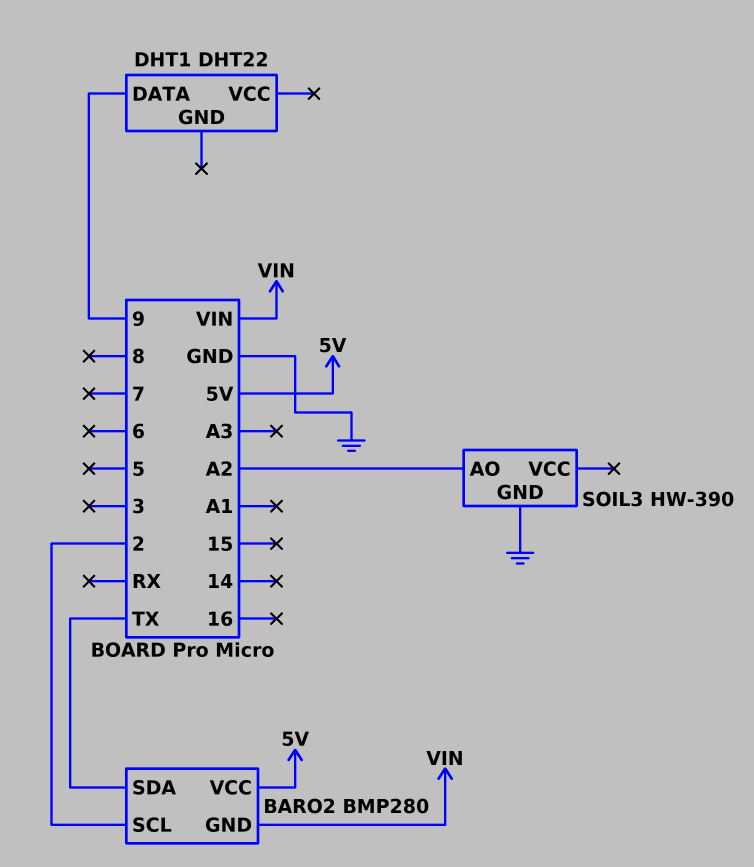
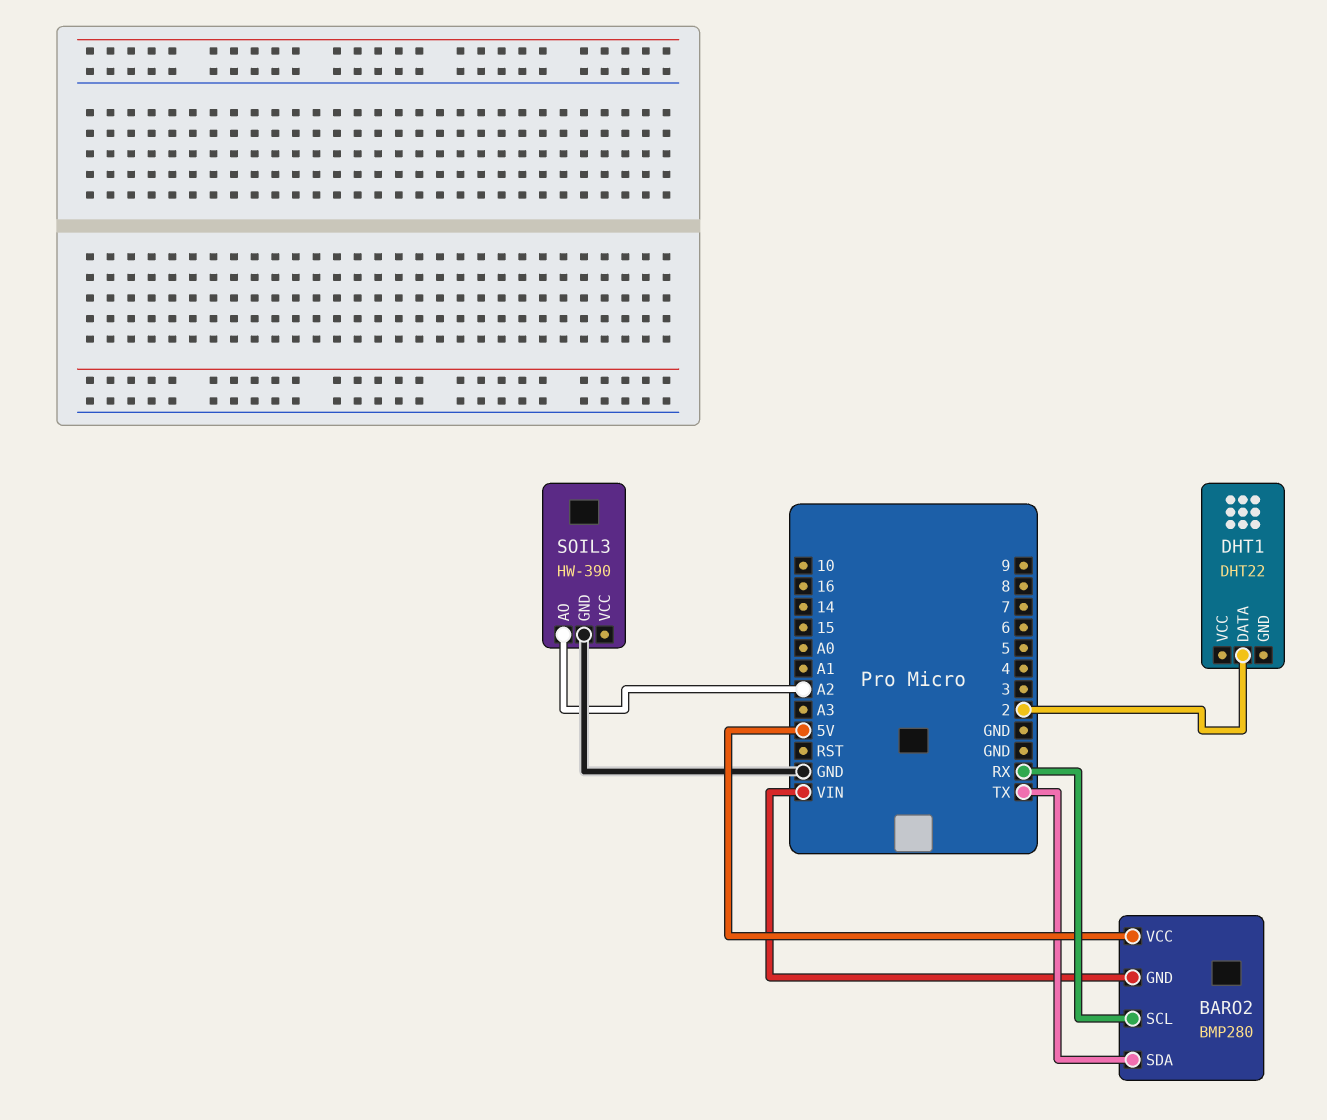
BARO2 pin SCL: 2 -> RX
DHT1 pin DATA: 9 -> 2

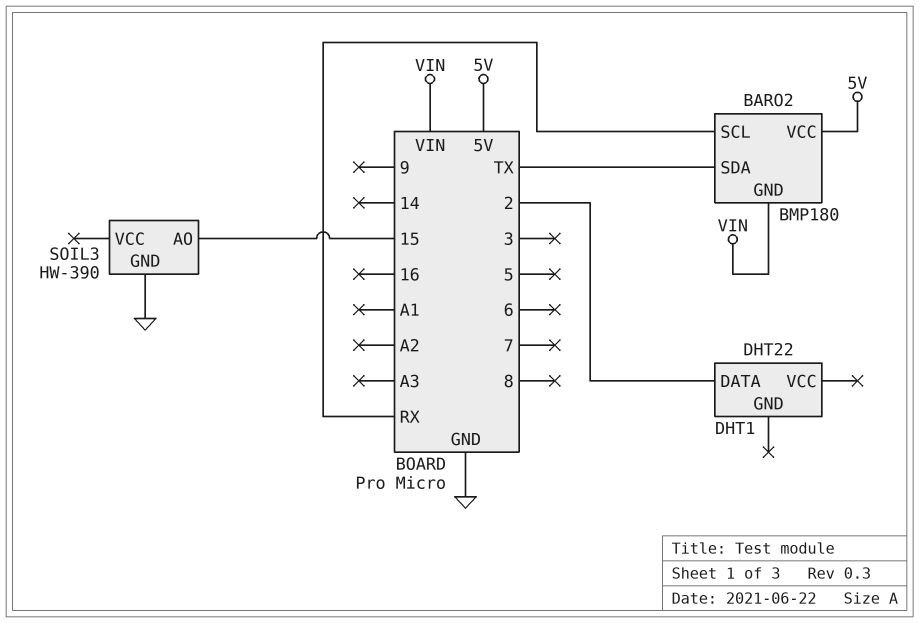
BARO2: BMP280 -> BMP180
SOIL3 pin AO: A2 -> 15

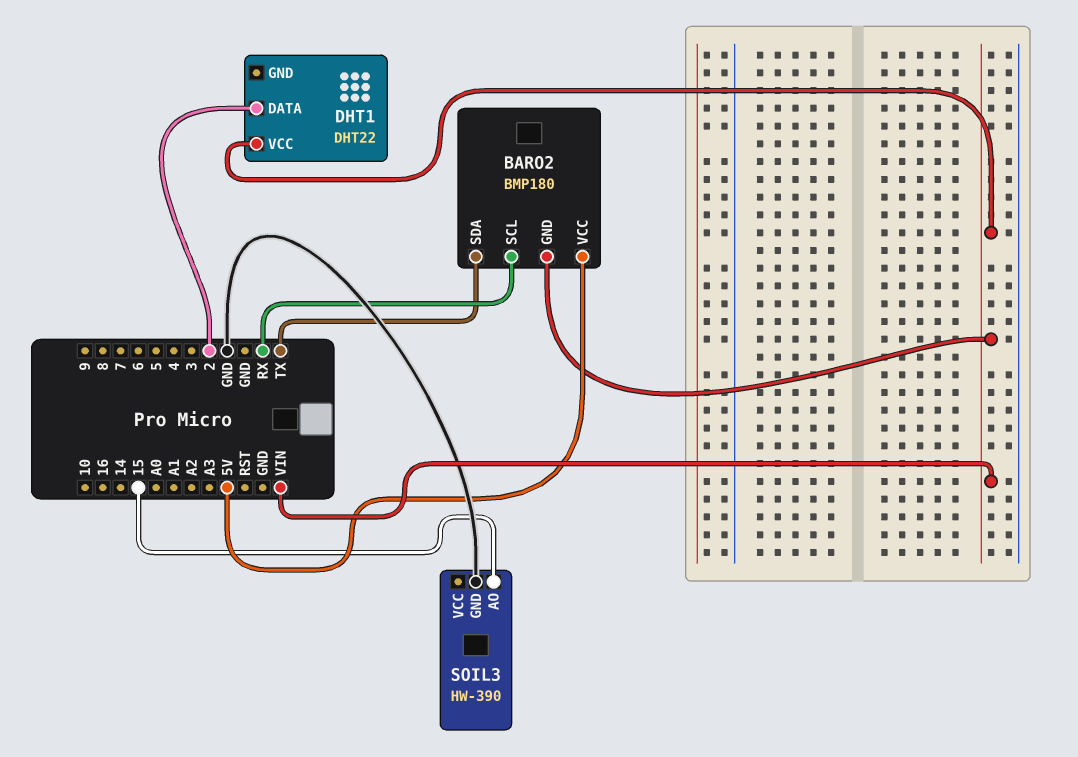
DHT1 pin VCC: none -> VIN

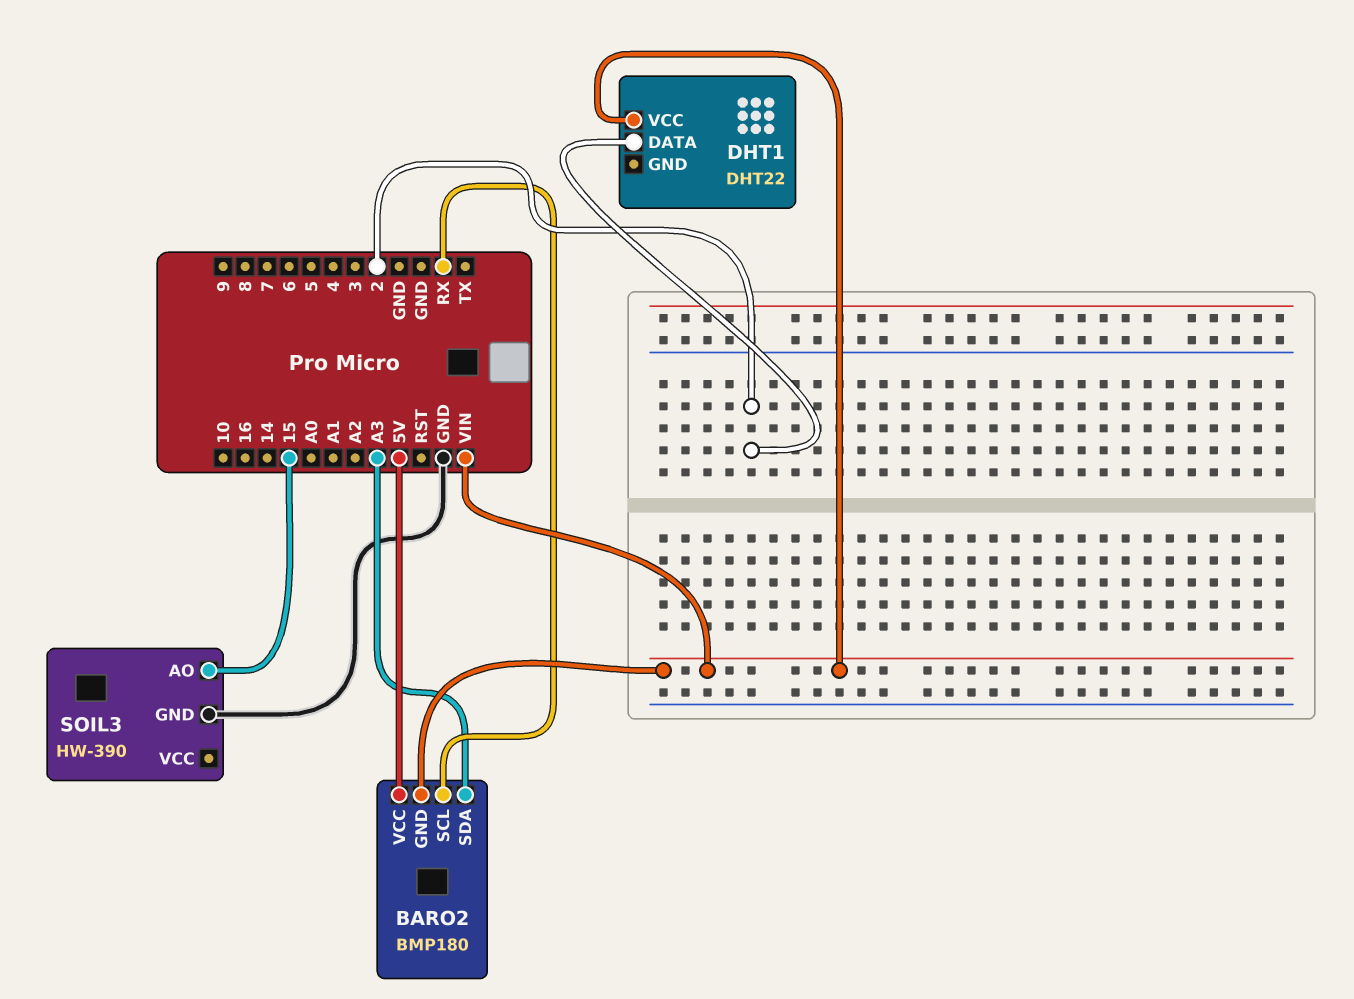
BARO2 pin SDA: TX -> A3

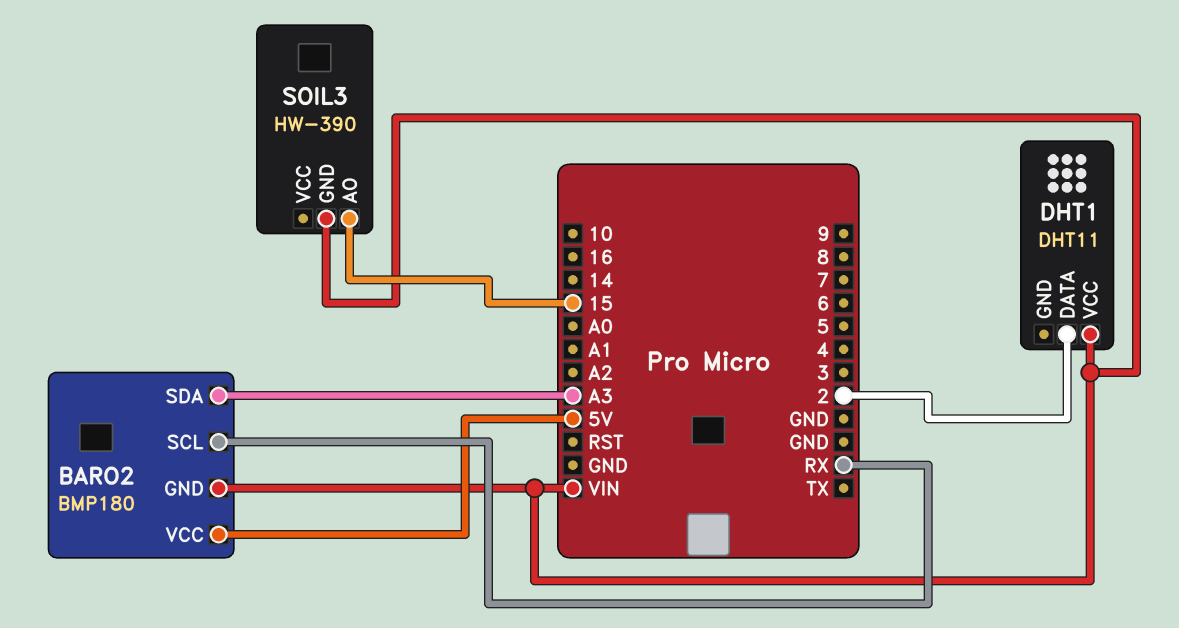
DHT1: DHT22 -> DHT11
SOIL3 pin GND: GND -> VIN

